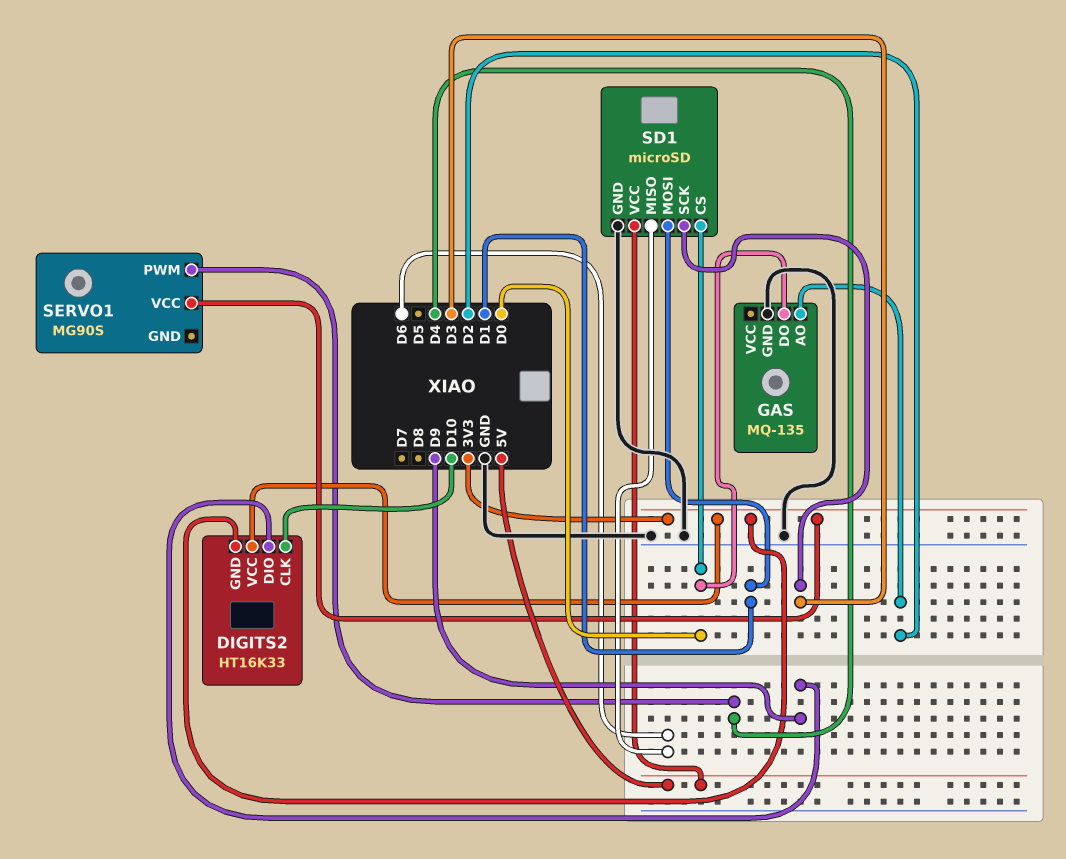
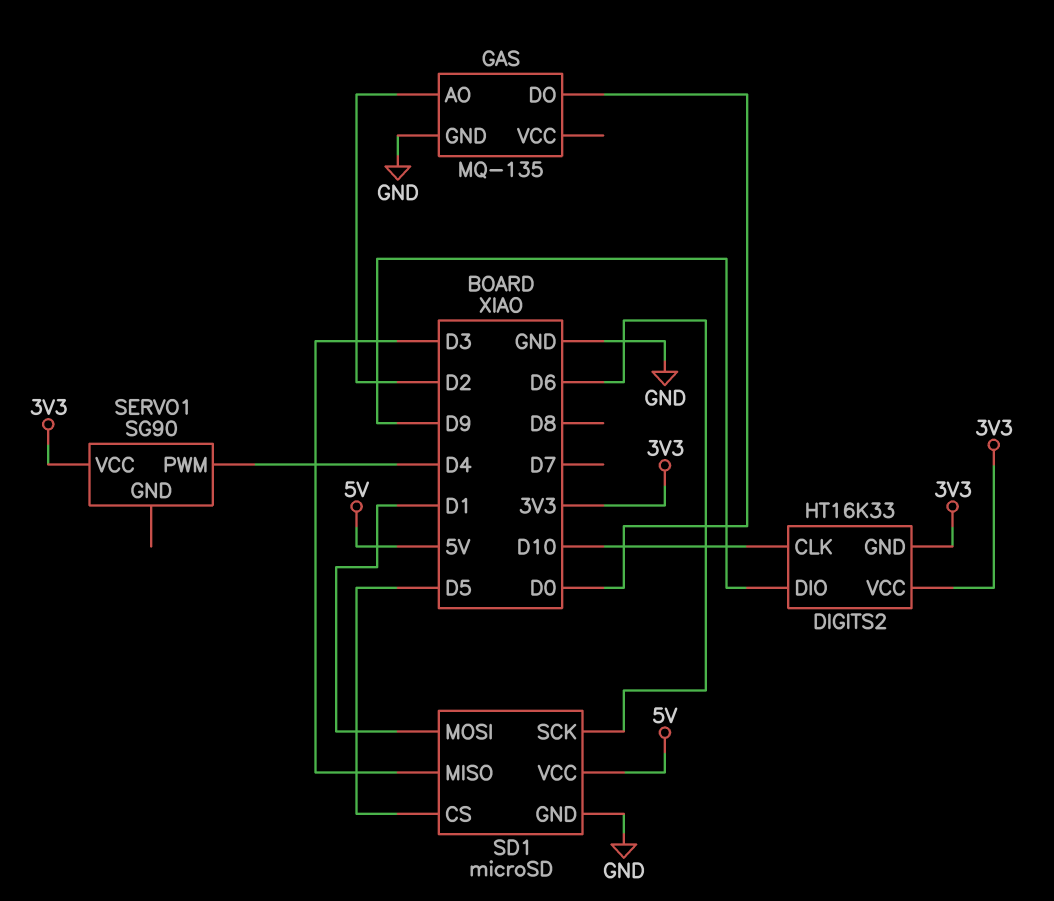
SD1 pin CS: D0 -> D5
SD1 pin MISO: D6 -> D3
SD1 pin SCK: D3 -> D6
SERVO1: MG90S -> SG90

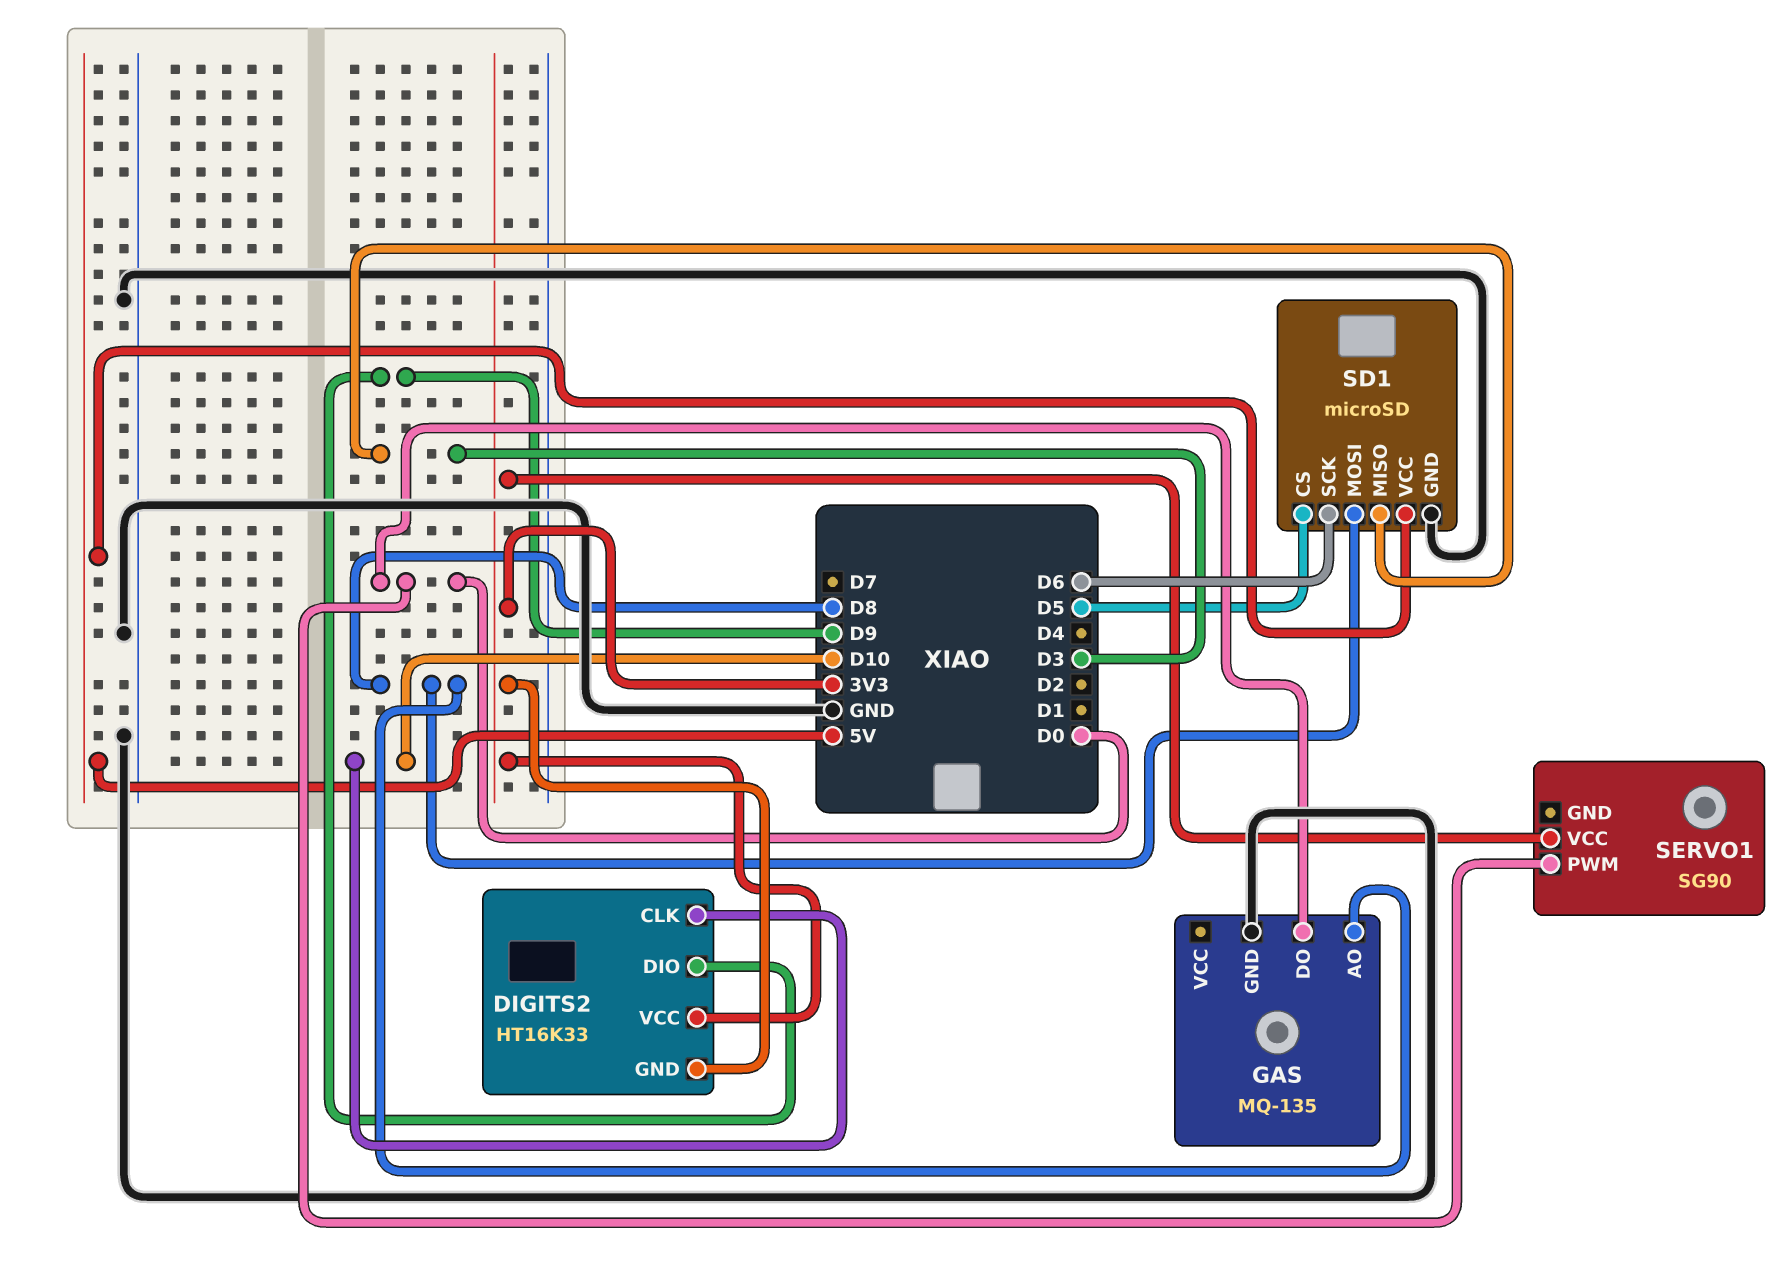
GAS pin AO: D2 -> D8
SD1 pin MOSI: D1 -> D8
SERVO1 pin PWM: D4 -> D0

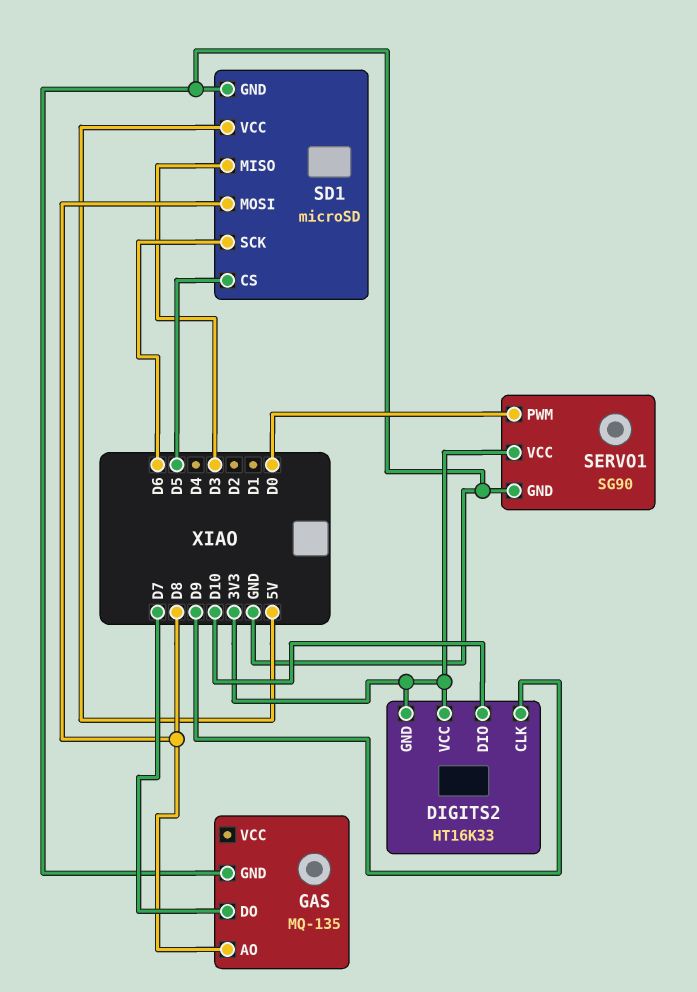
DIGITS2 pin CLK: D10 -> D9
DIGITS2 pin DIO: D9 -> D10
GAS pin DO: D0 -> D7
SERVO1 pin GND: none -> GND

